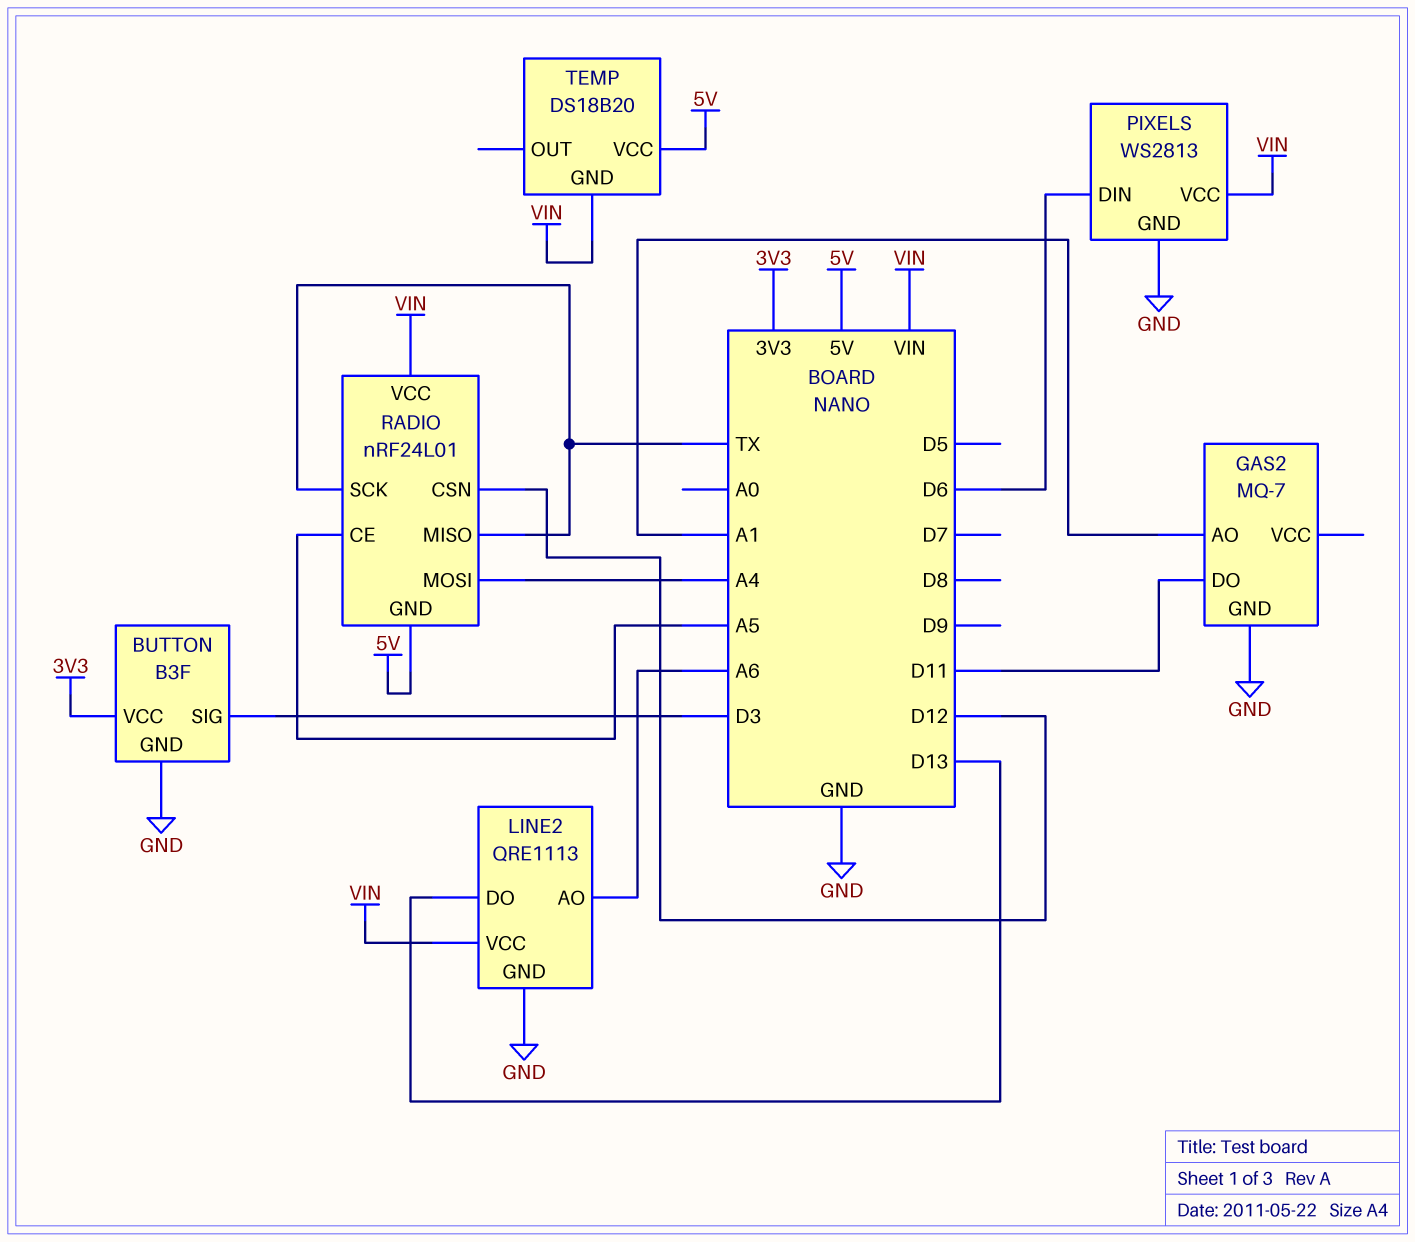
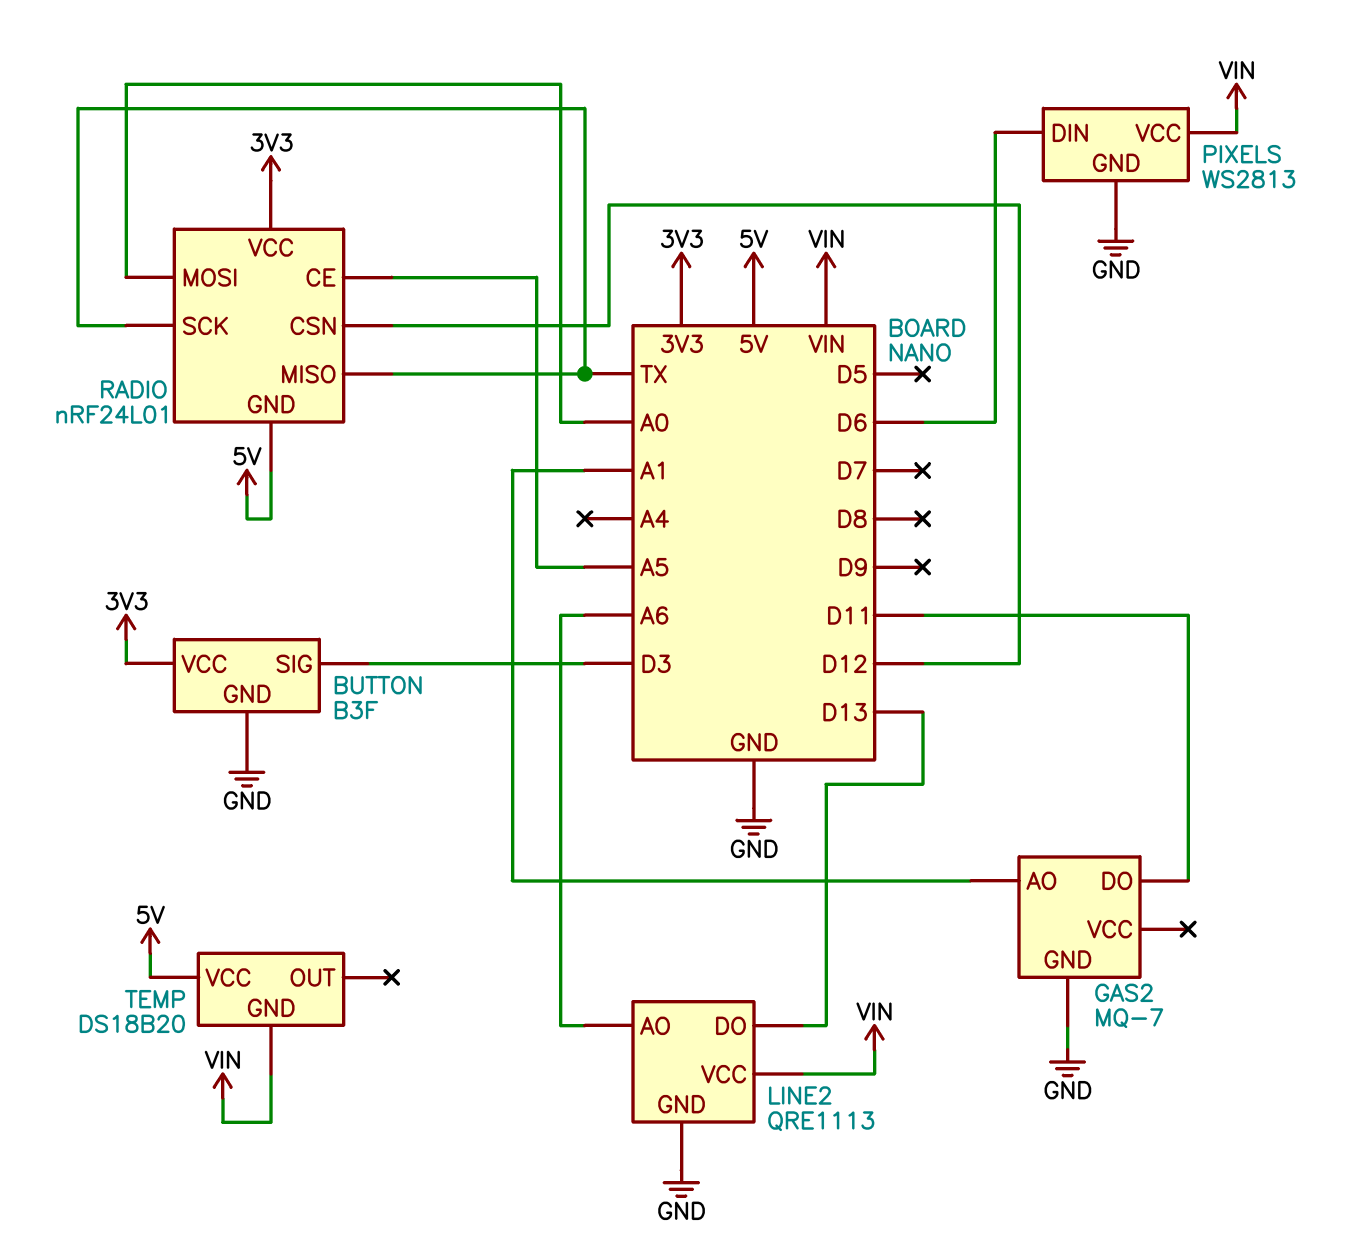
RADIO pin MOSI: A4 -> A0
RADIO pin VCC: VIN -> 3V3

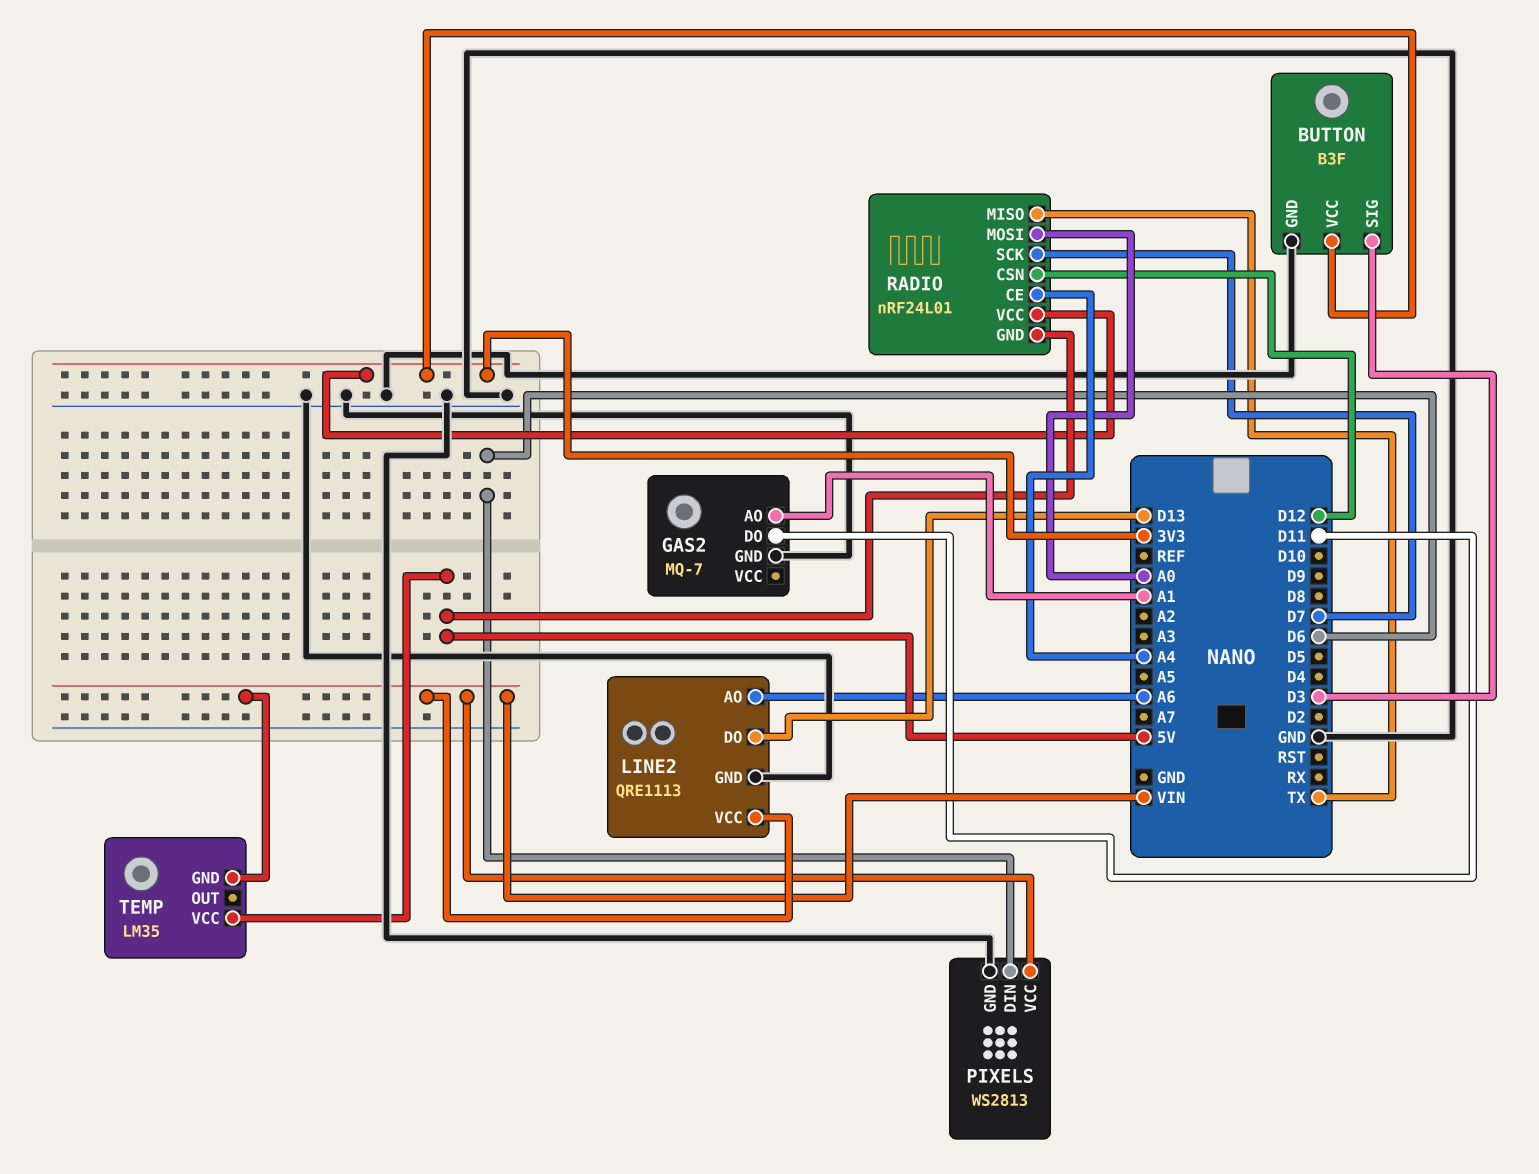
RADIO pin CE: A5 -> A4
RADIO pin SCK: TX -> D7
TEMP: DS18B20 -> LM35

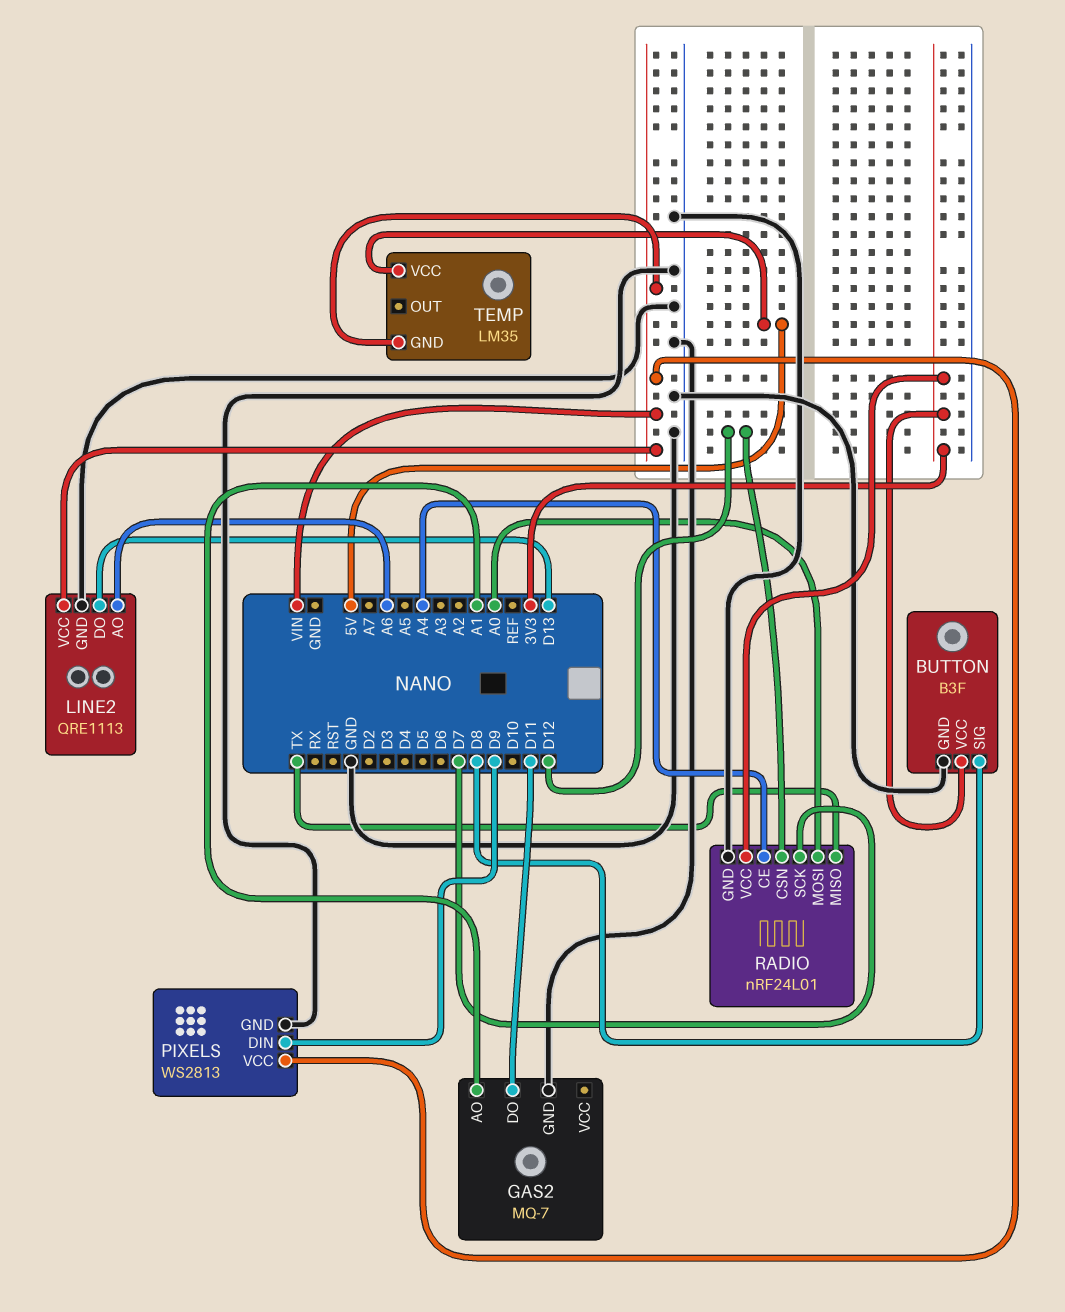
BUTTON pin SIG: D3 -> D8
PIXELS pin DIN: D6 -> D9
RADIO pin GND: 5V -> GND

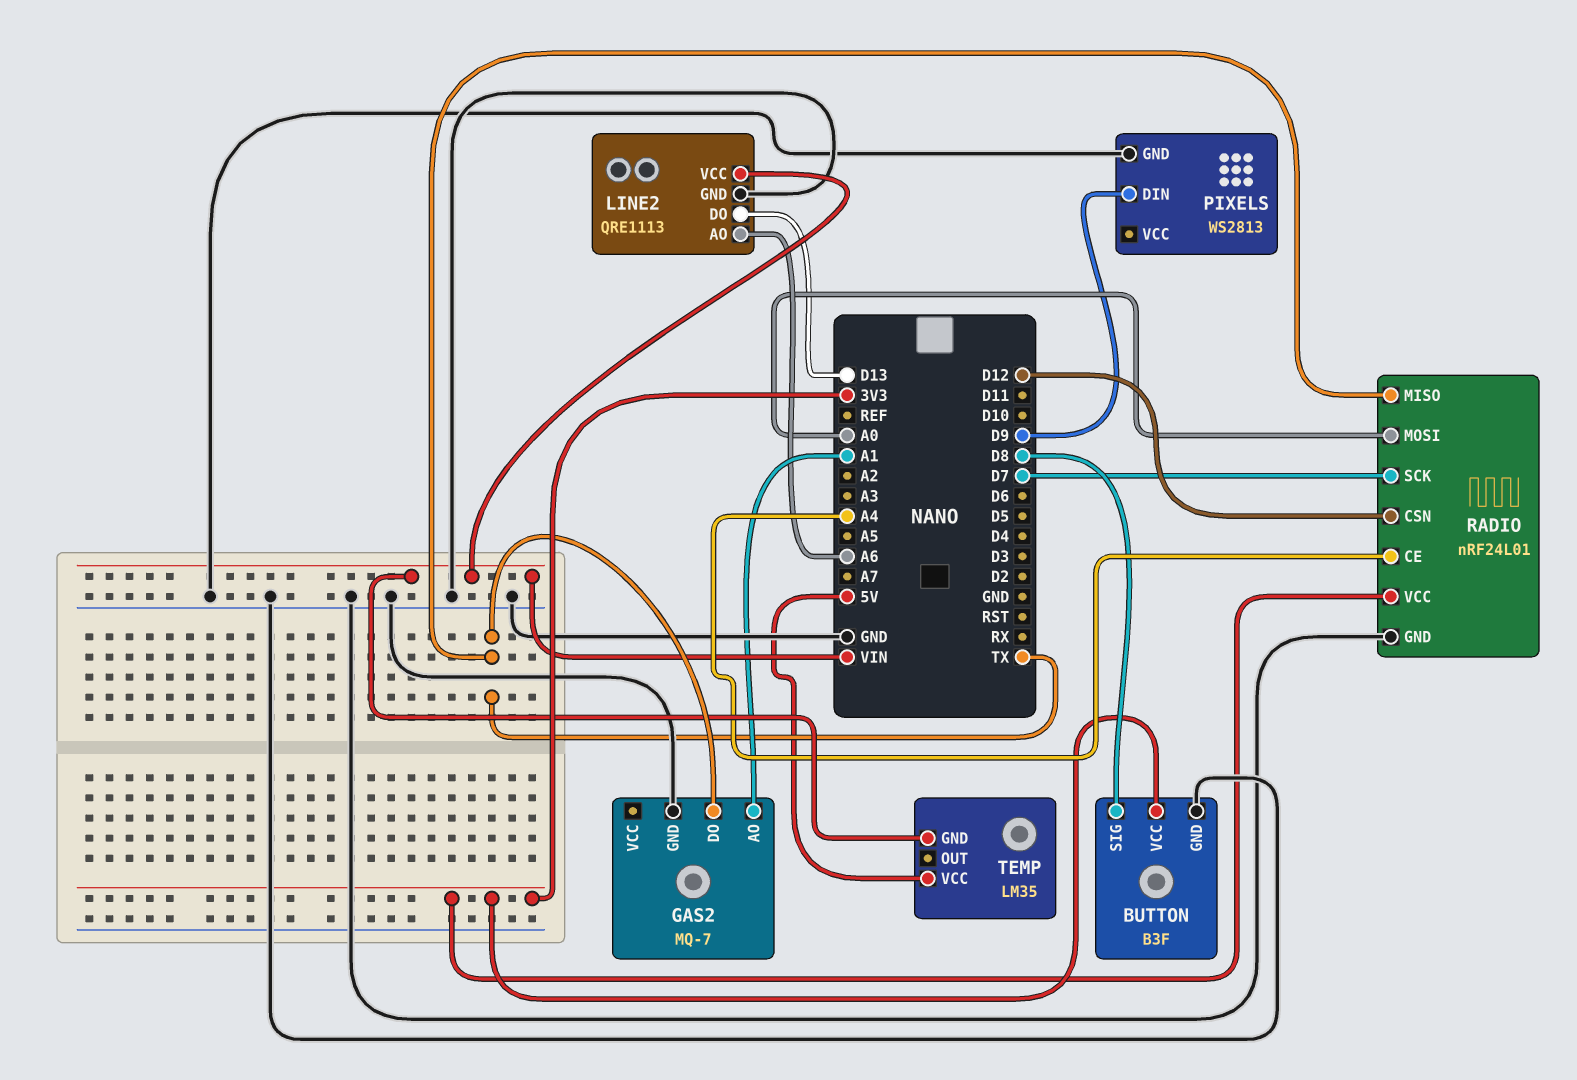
GAS2 pin DO: D11 -> TX
PIXELS pin VCC: VIN -> none

